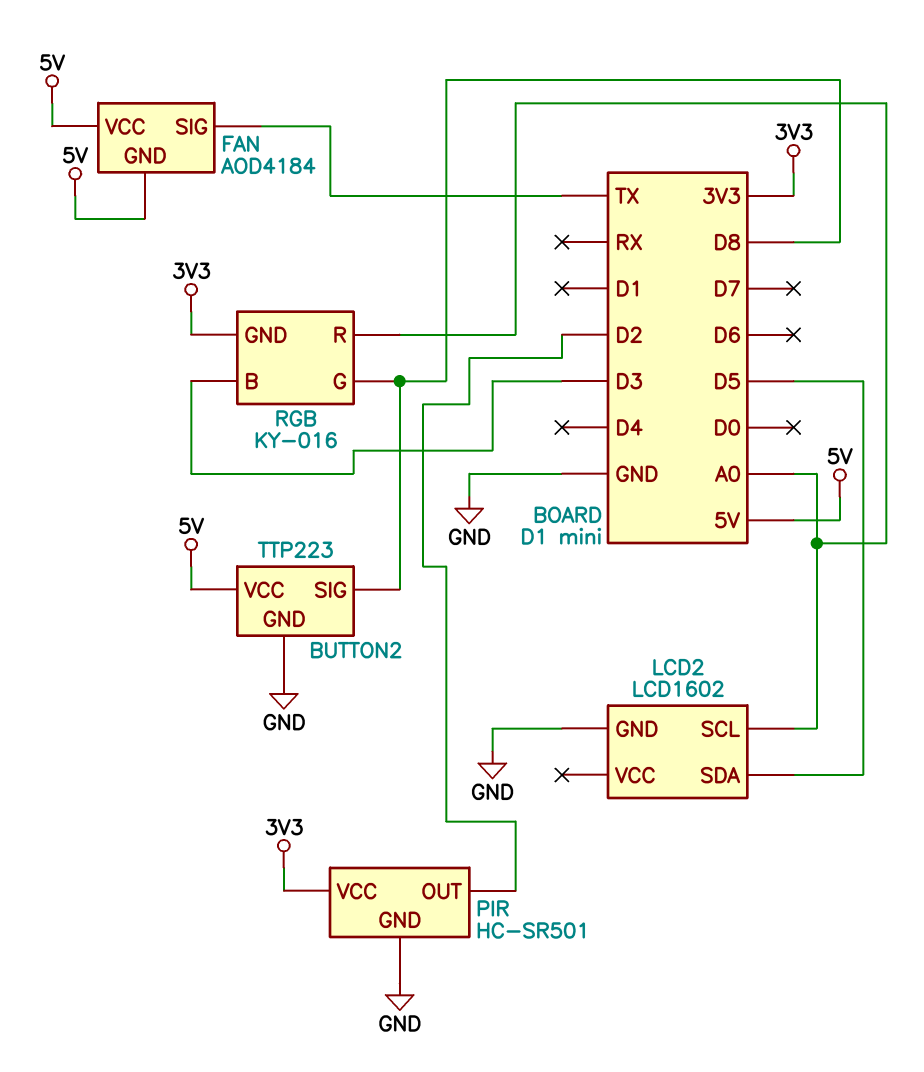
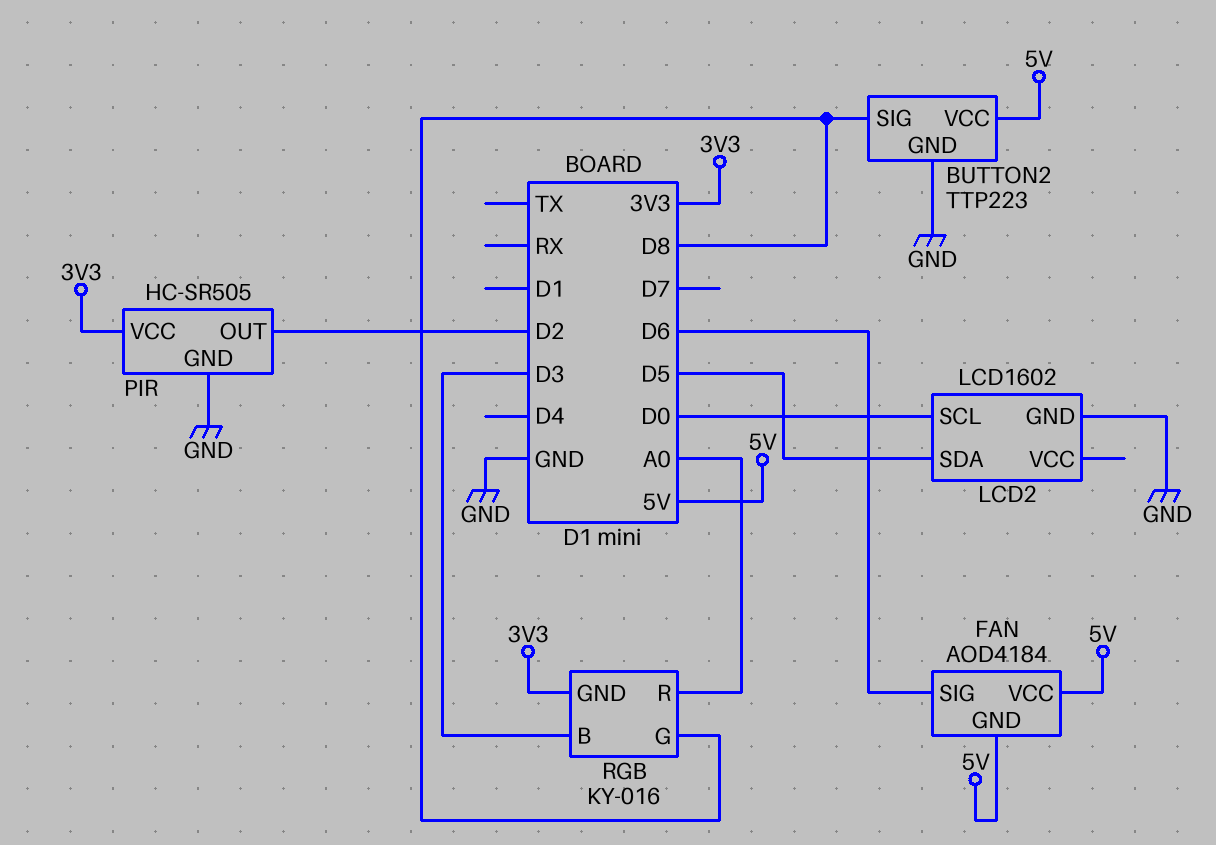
FAN pin SIG: TX -> D6
LCD2 pin SCL: A0 -> D0
PIR: HC-SR501 -> HC-SR505

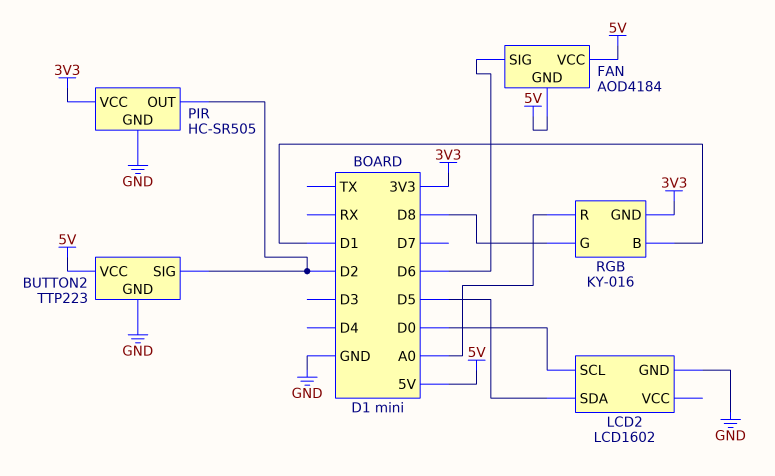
BUTTON2 pin SIG: D8 -> D2
RGB pin B: D3 -> D1

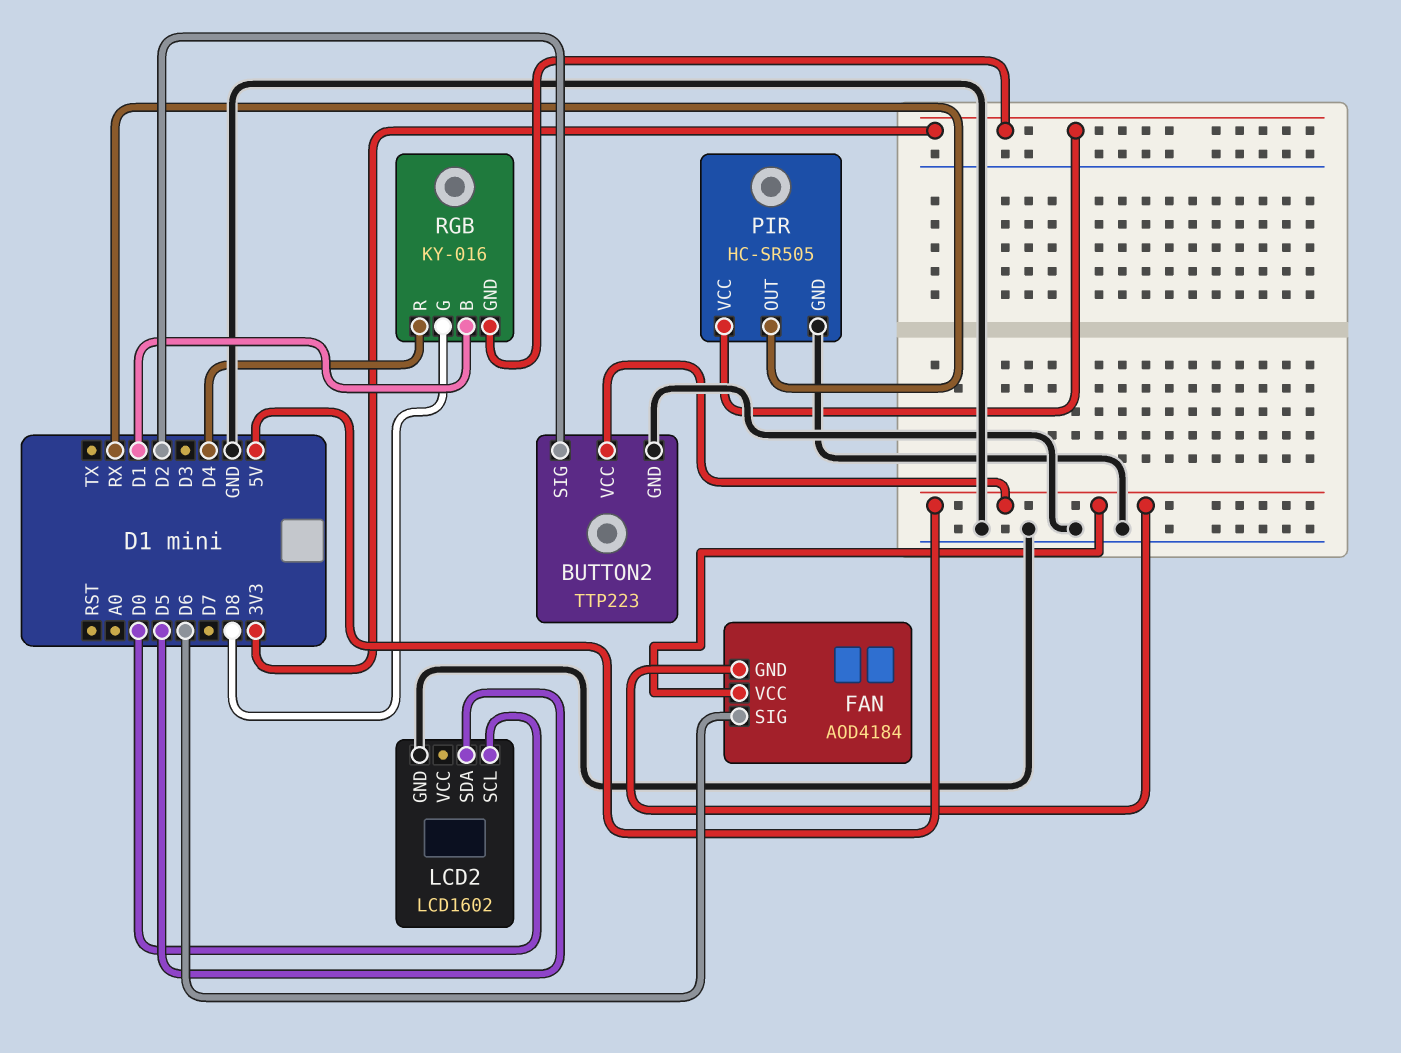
PIR pin OUT: D2 -> RX
RGB pin R: A0 -> D4

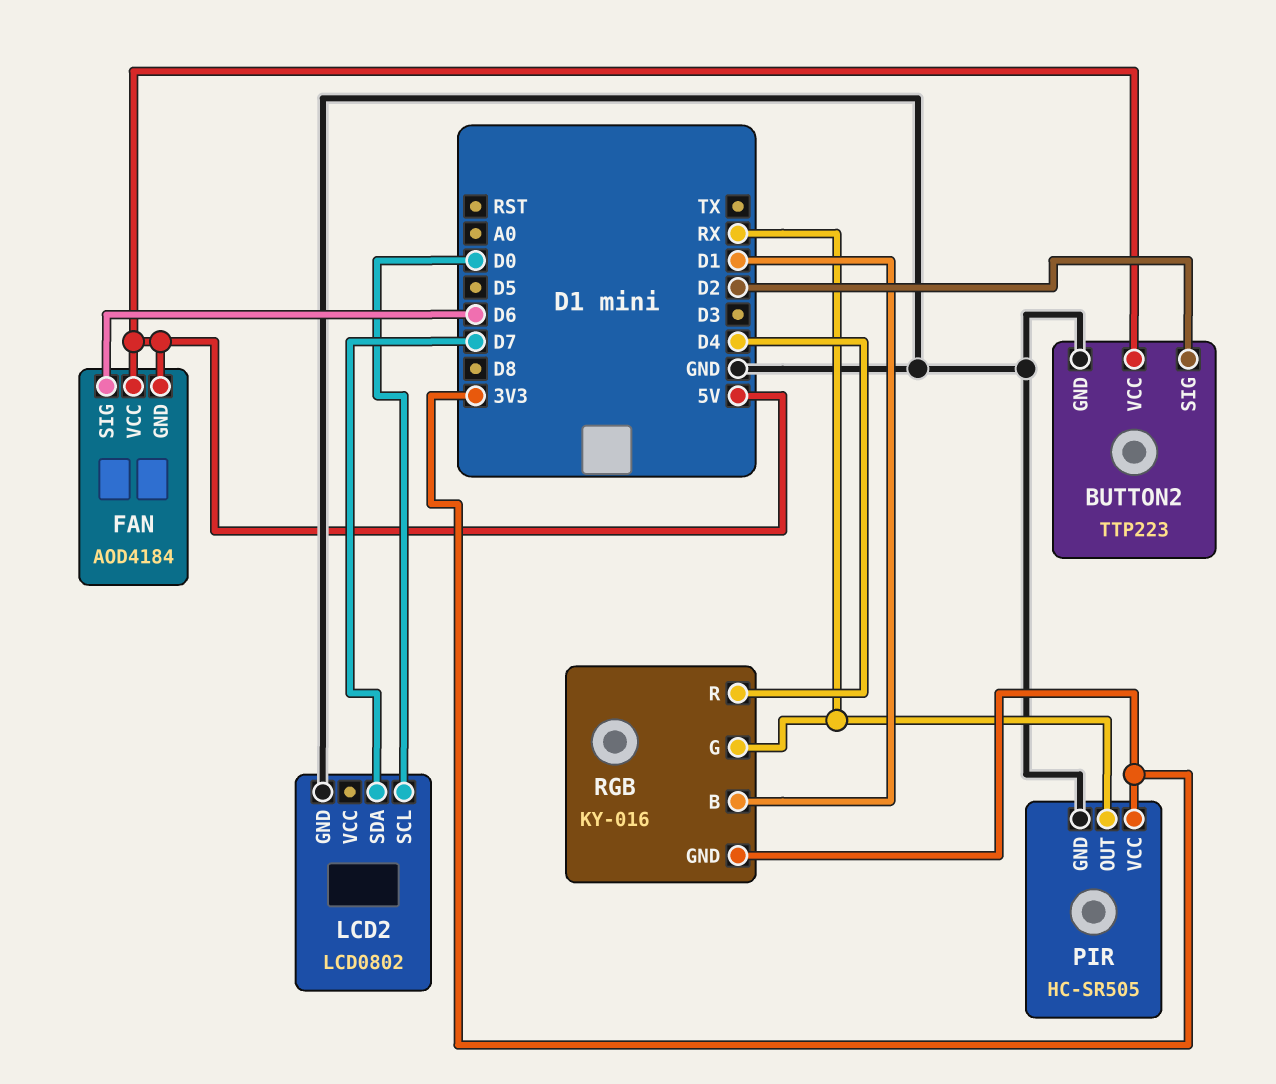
LCD2: LCD1602 -> LCD0802
LCD2 pin SDA: D5 -> D7
RGB pin G: D8 -> RX

